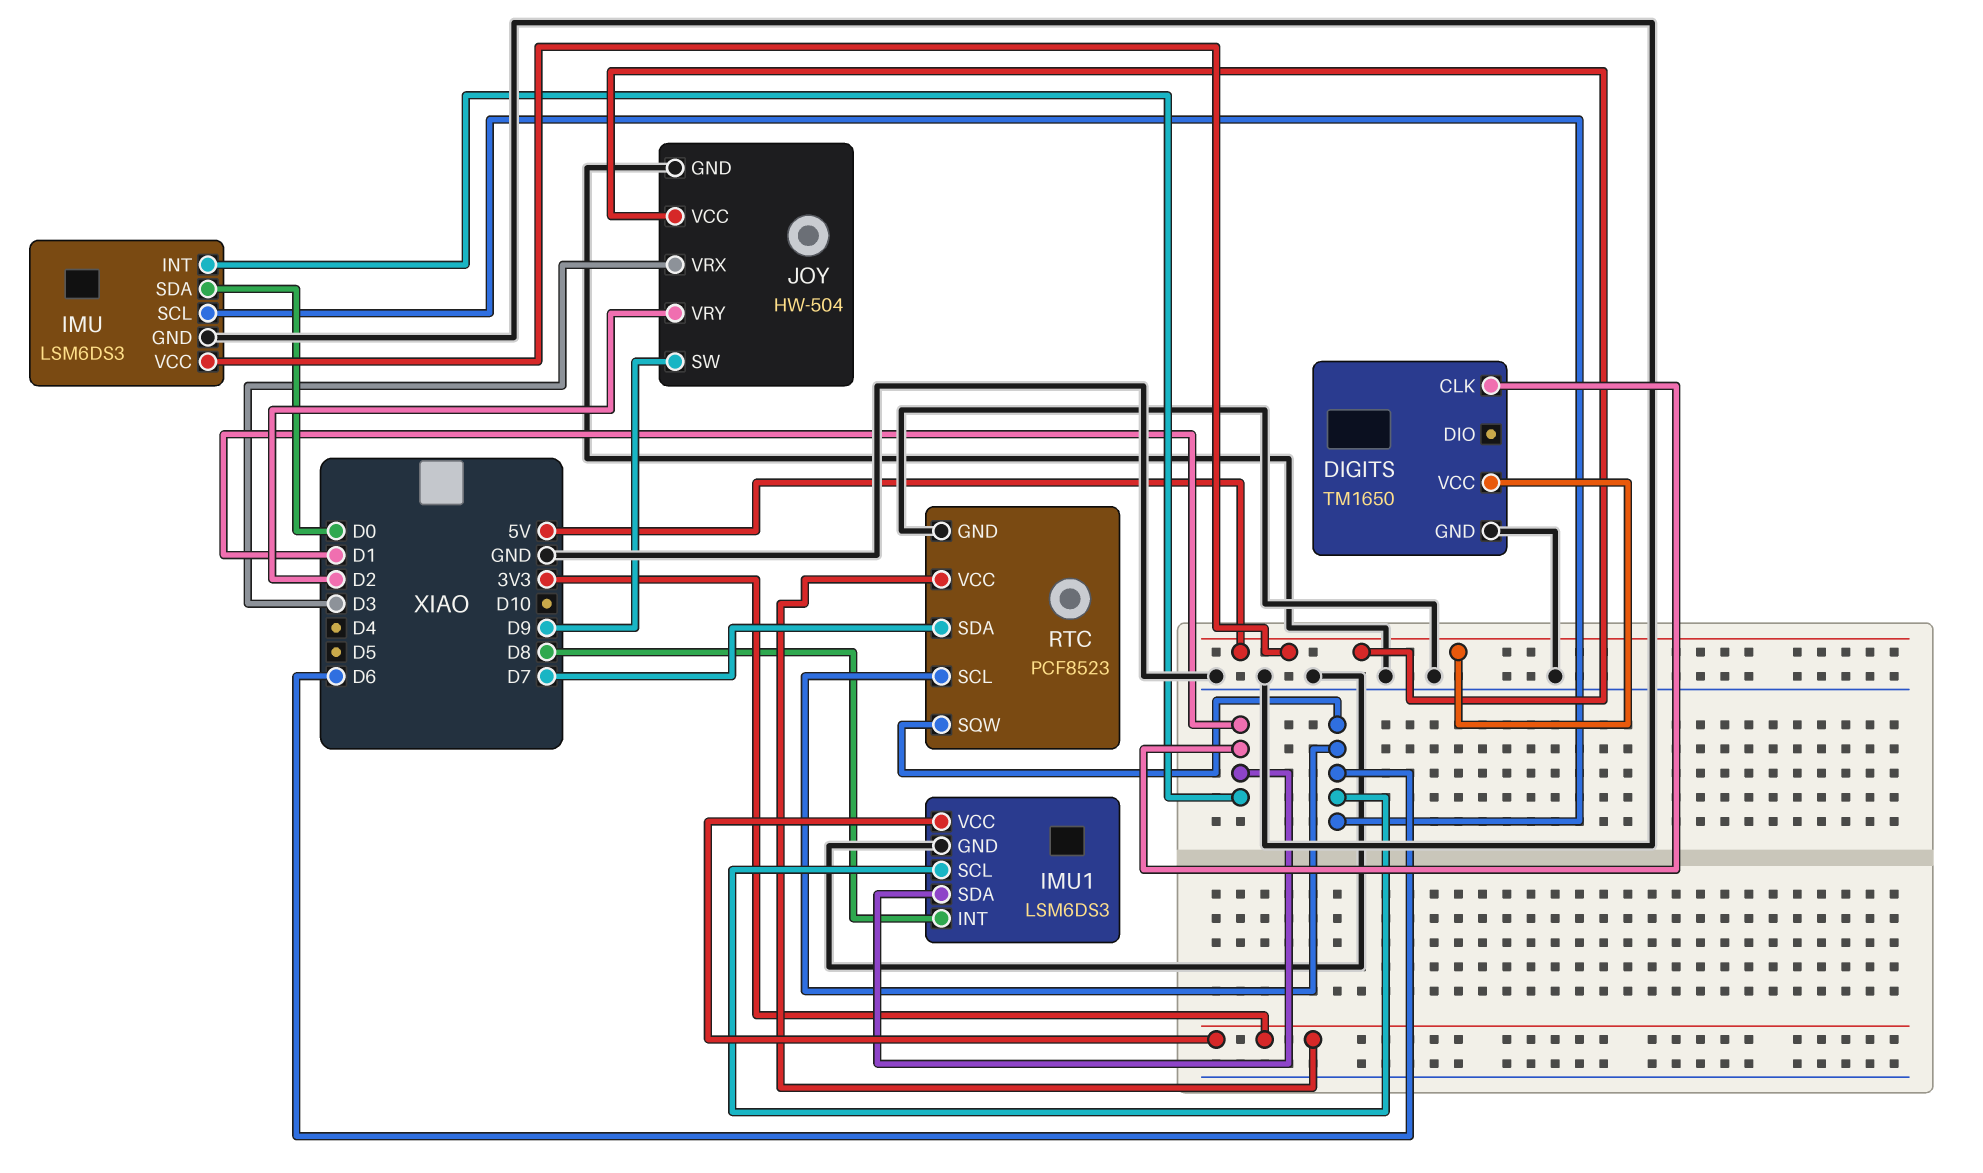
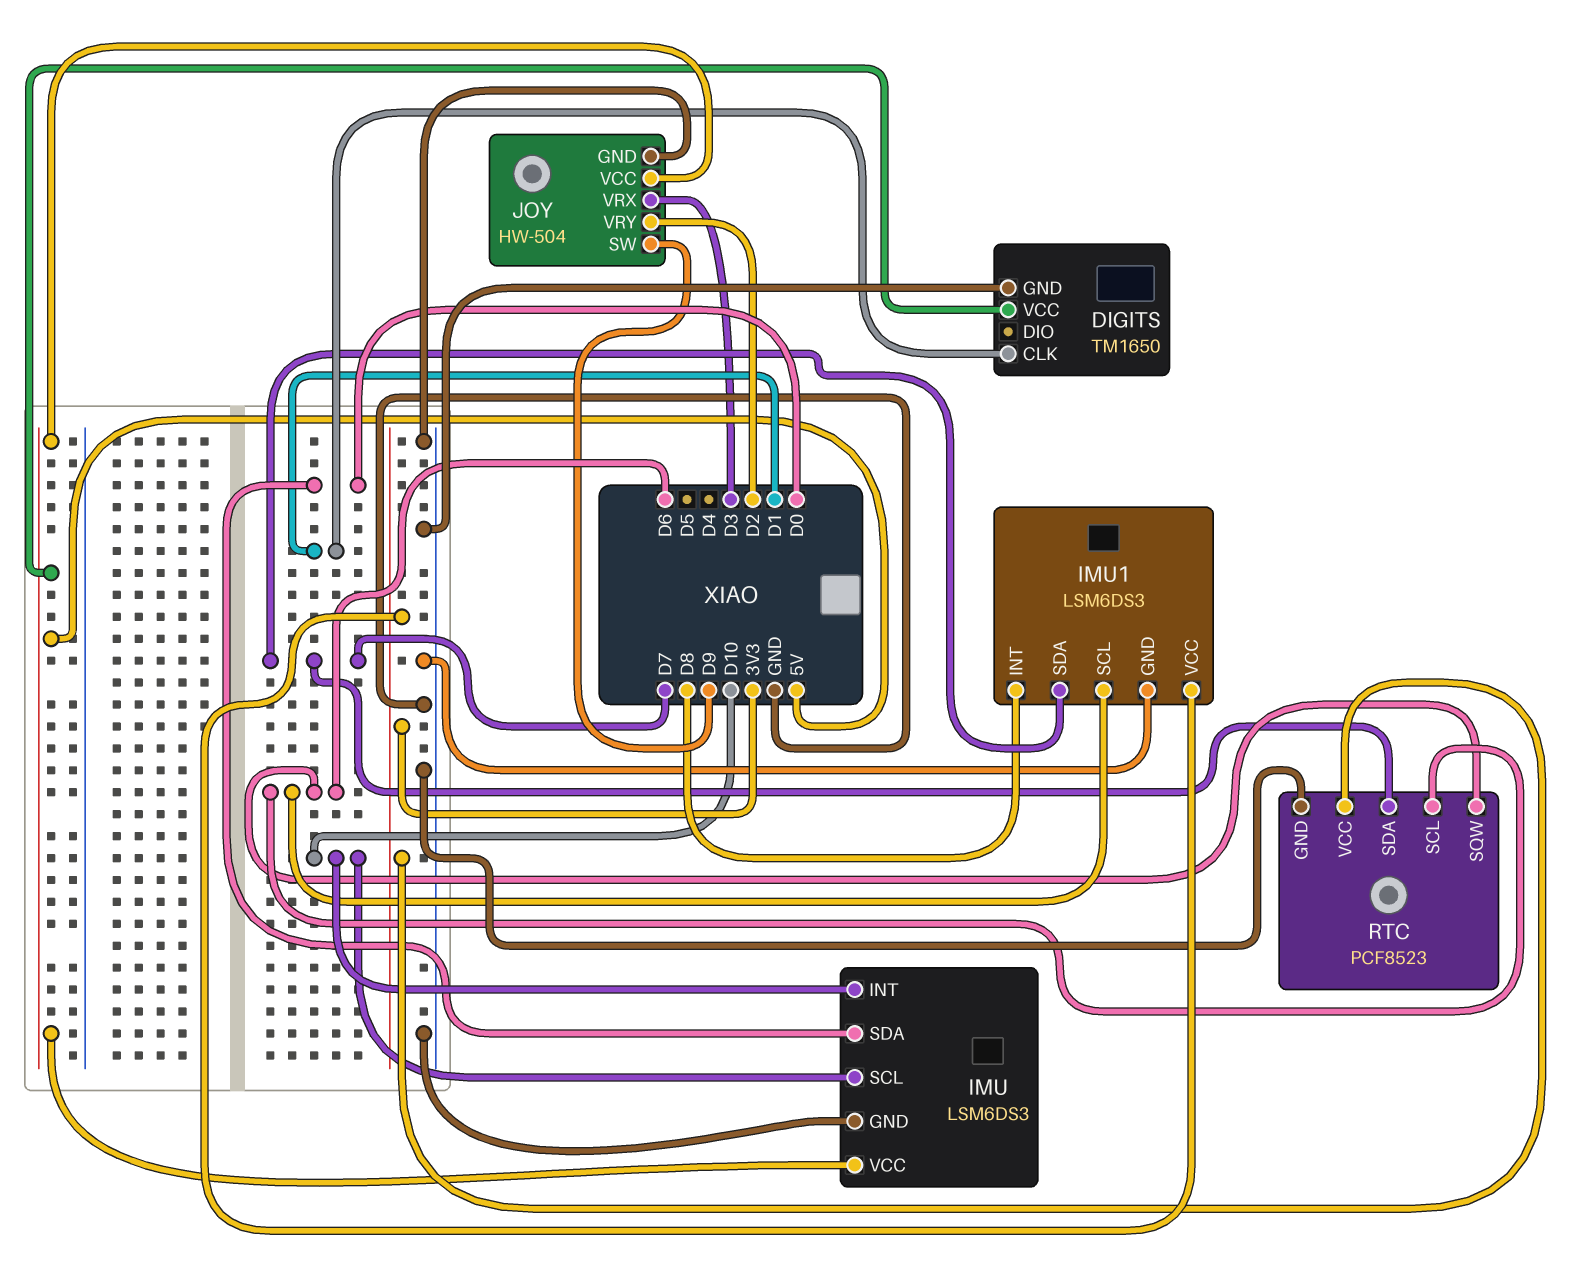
IMU pin INT: D1 -> D10
IMU pin SCL: D6 -> D10
IMU1 pin SDA: D1 -> D7

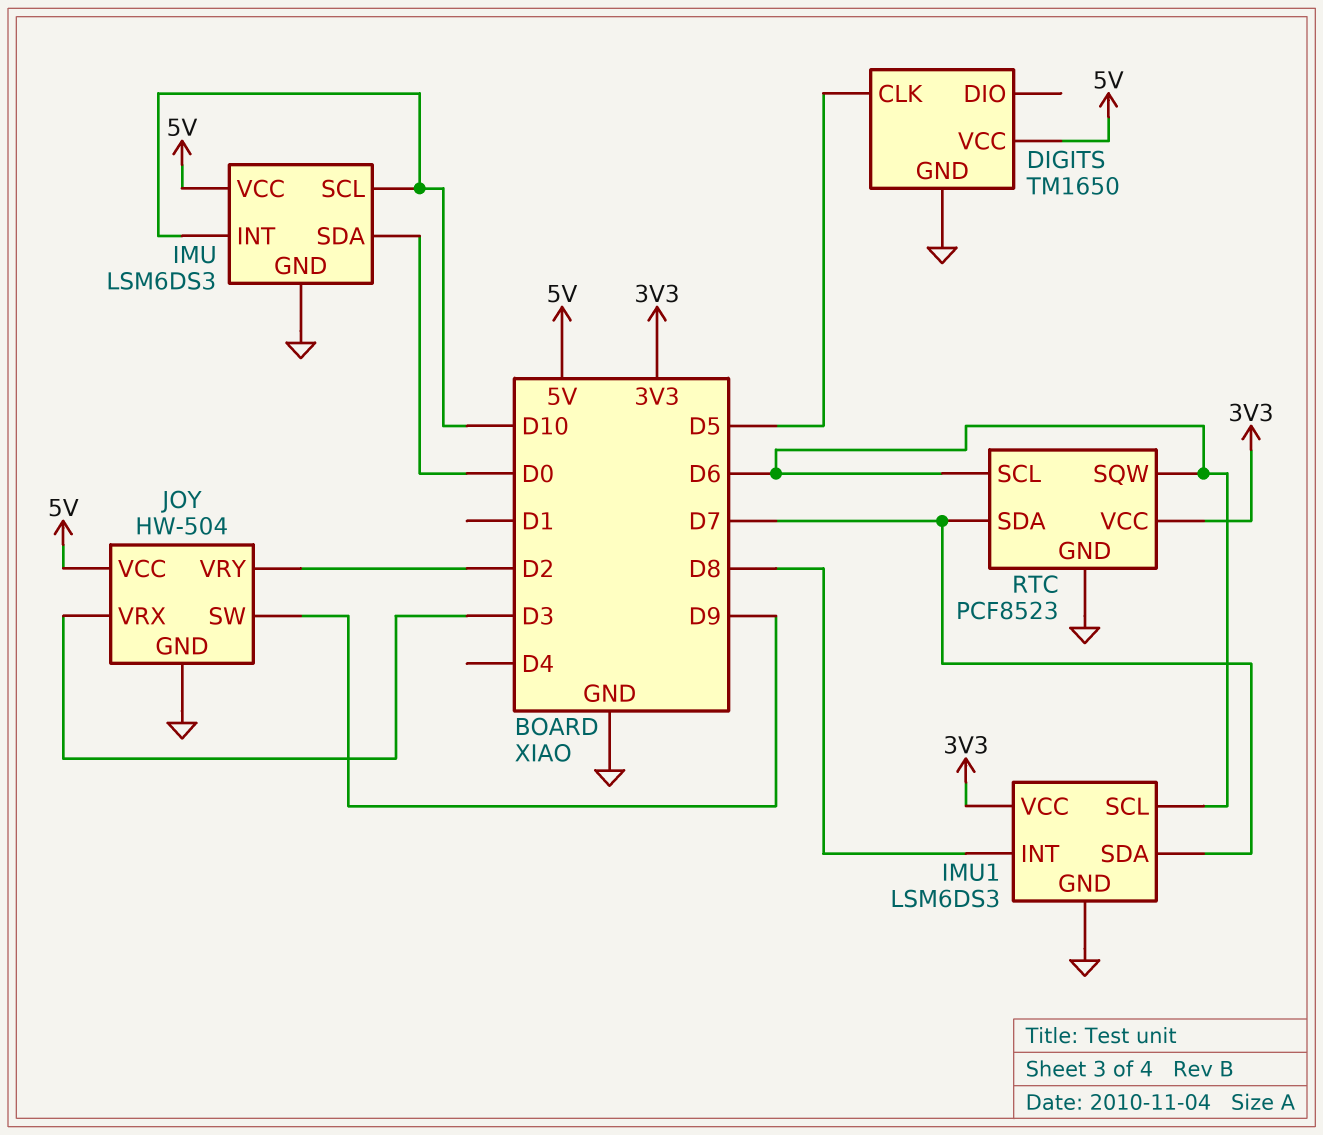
DIGITS pin CLK: D1 -> D5

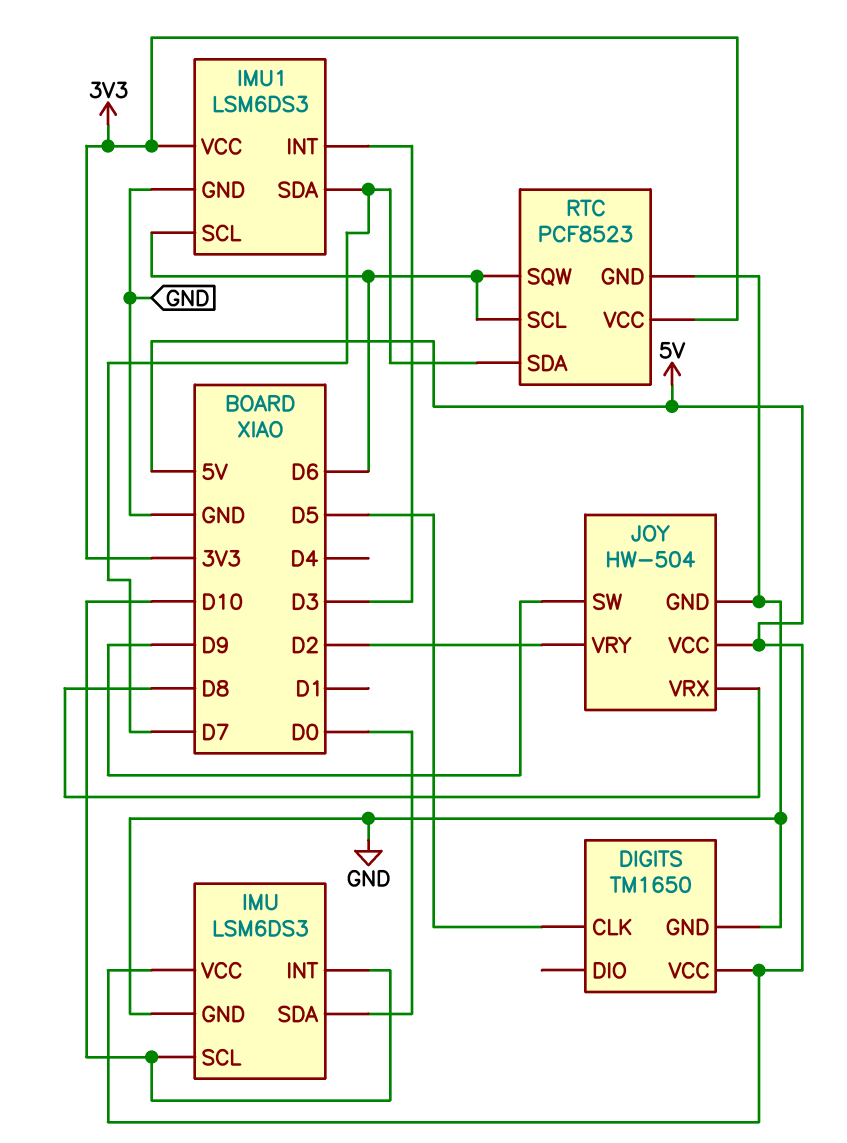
IMU1 pin INT: D8 -> D3
JOY pin VRX: D3 -> D8

